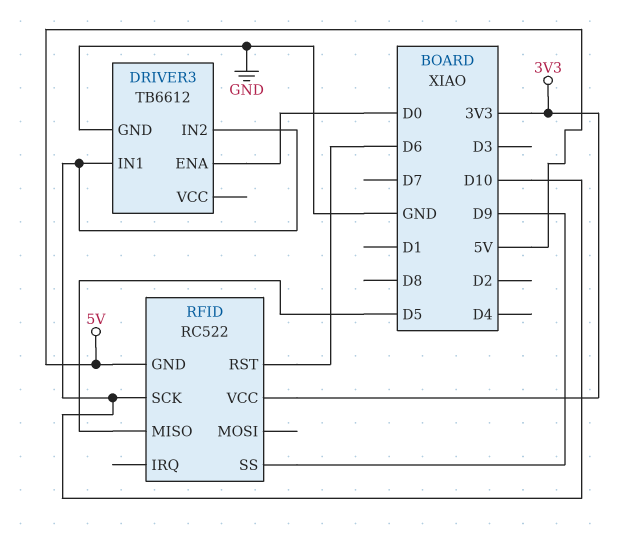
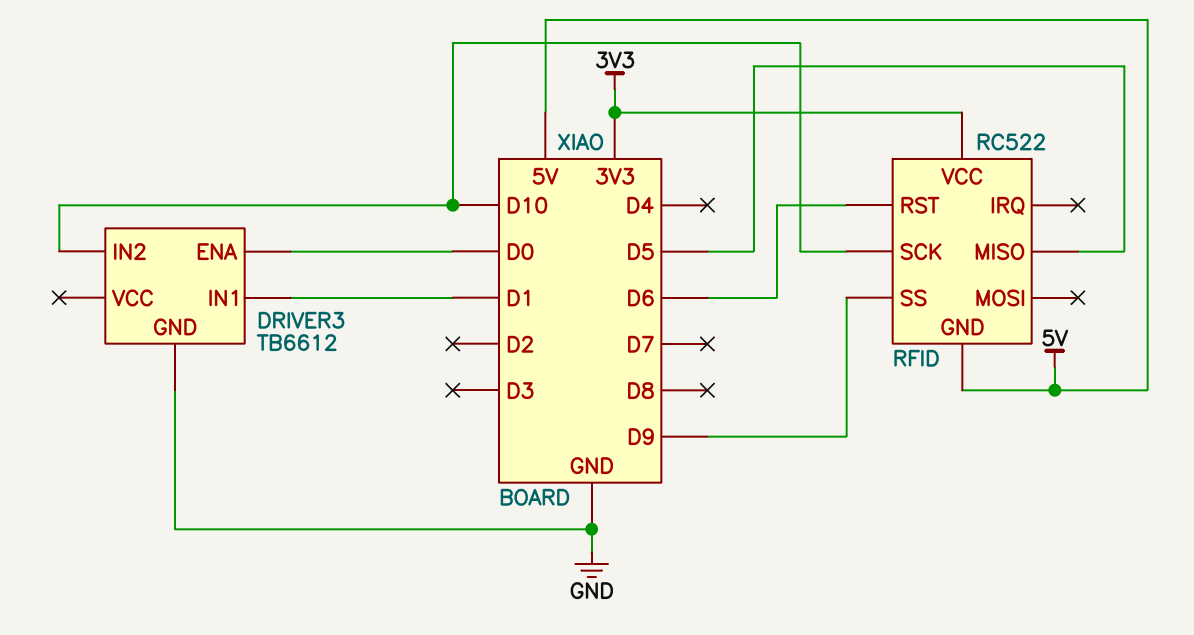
DRIVER3 pin IN1: D10 -> D1

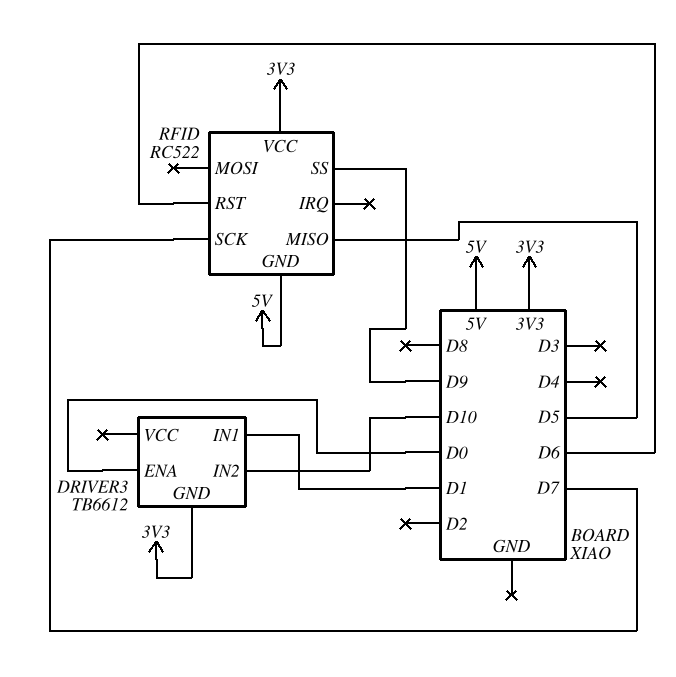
DRIVER3 pin GND: GND -> 3V3
RFID pin SCK: D10 -> D7

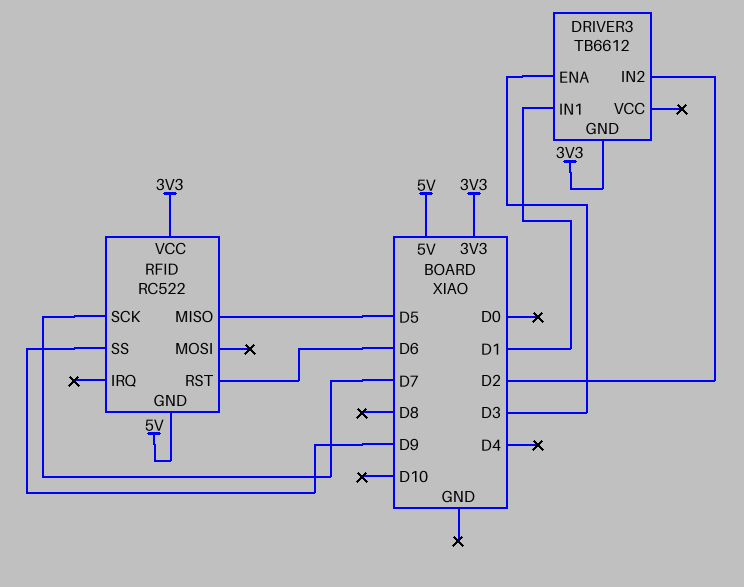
DRIVER3 pin ENA: D0 -> D3
DRIVER3 pin IN2: D10 -> D2

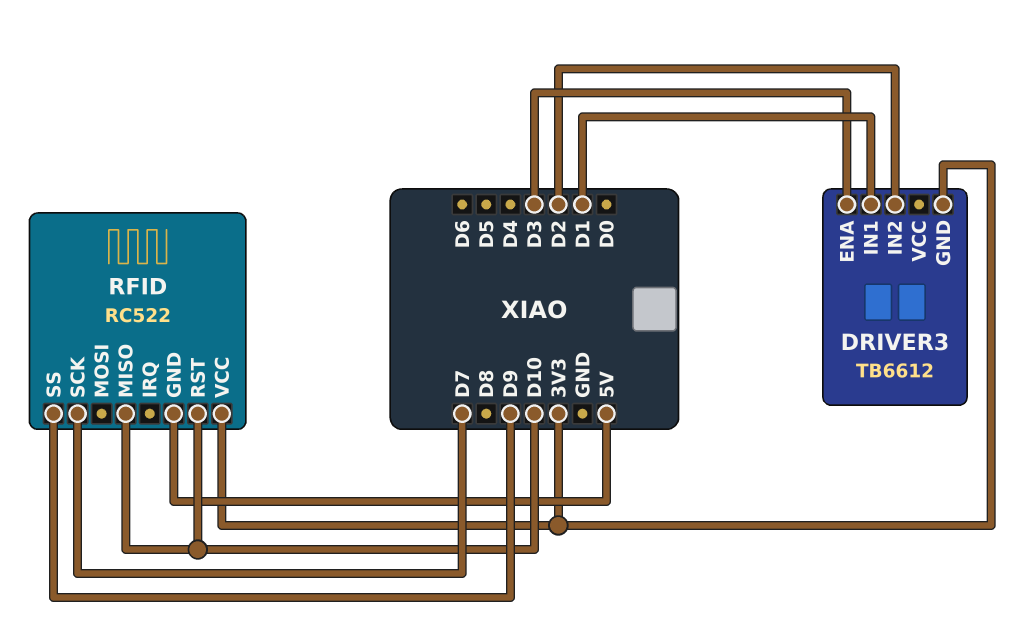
RFID pin MISO: D5 -> D10
RFID pin RST: D6 -> D10

